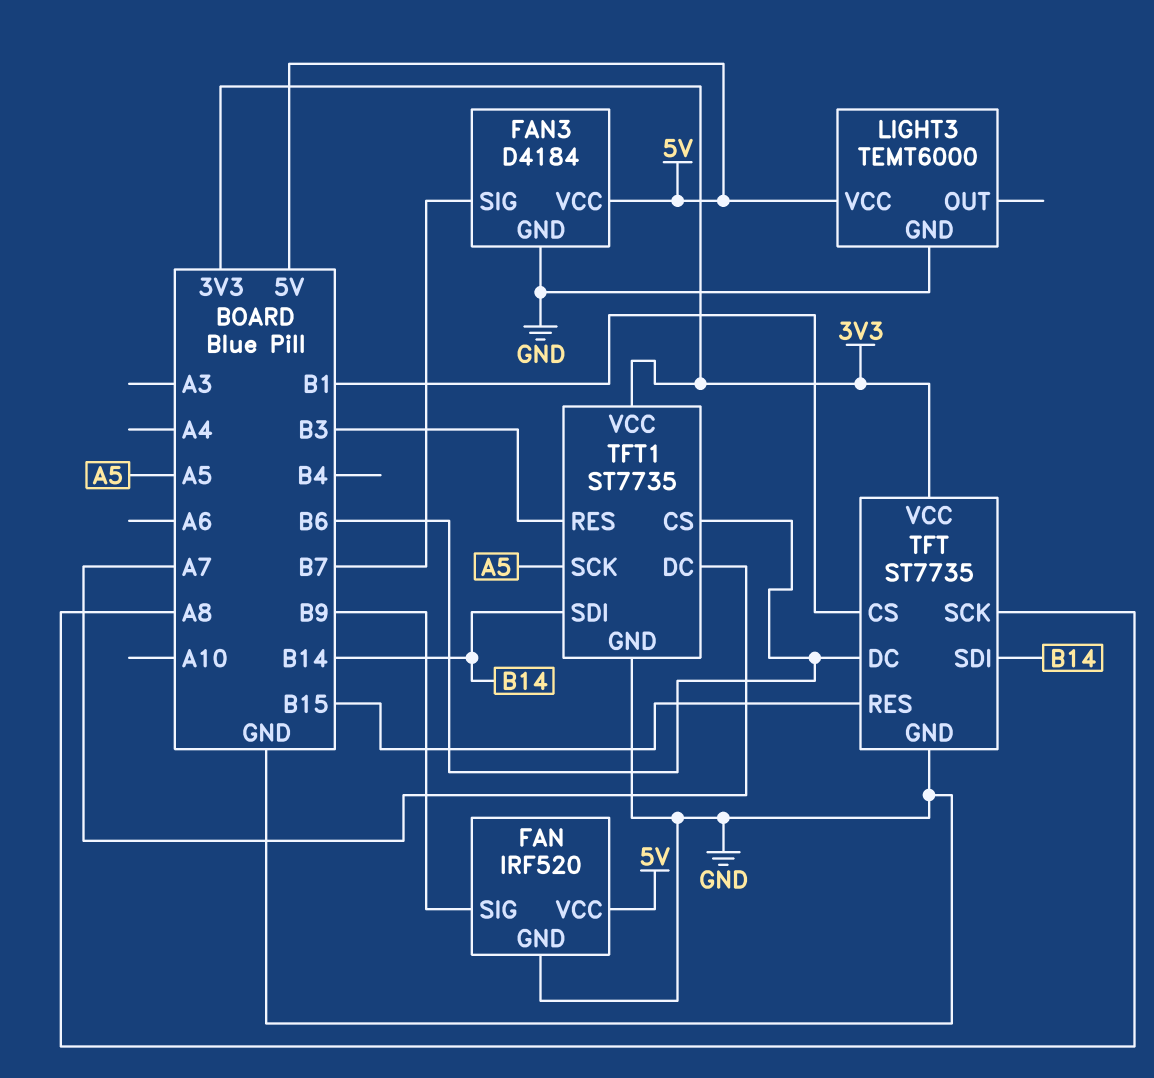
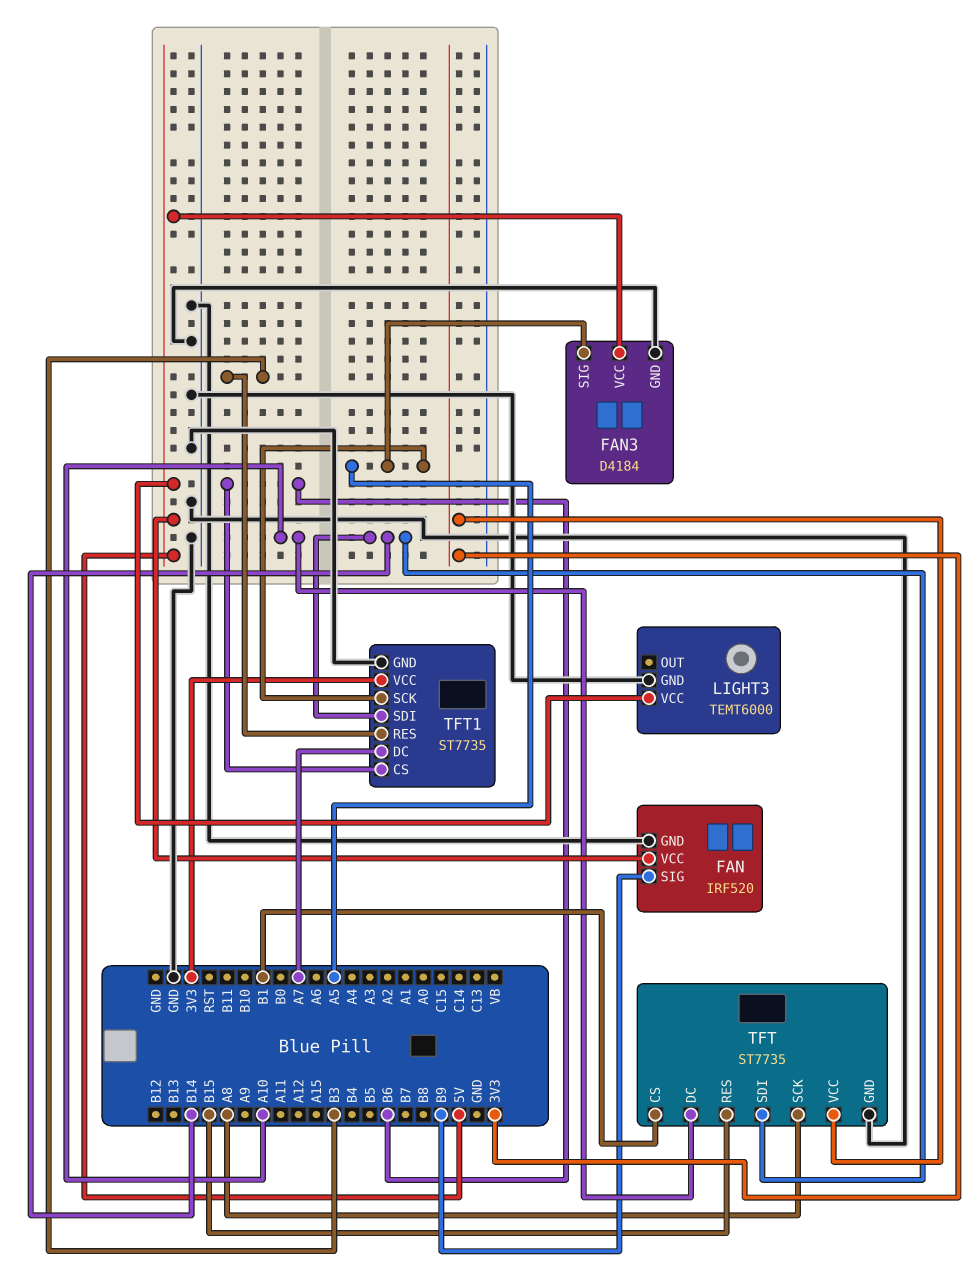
FAN3 pin SIG: B7 -> A5
TFT pin DC: B6 -> A10

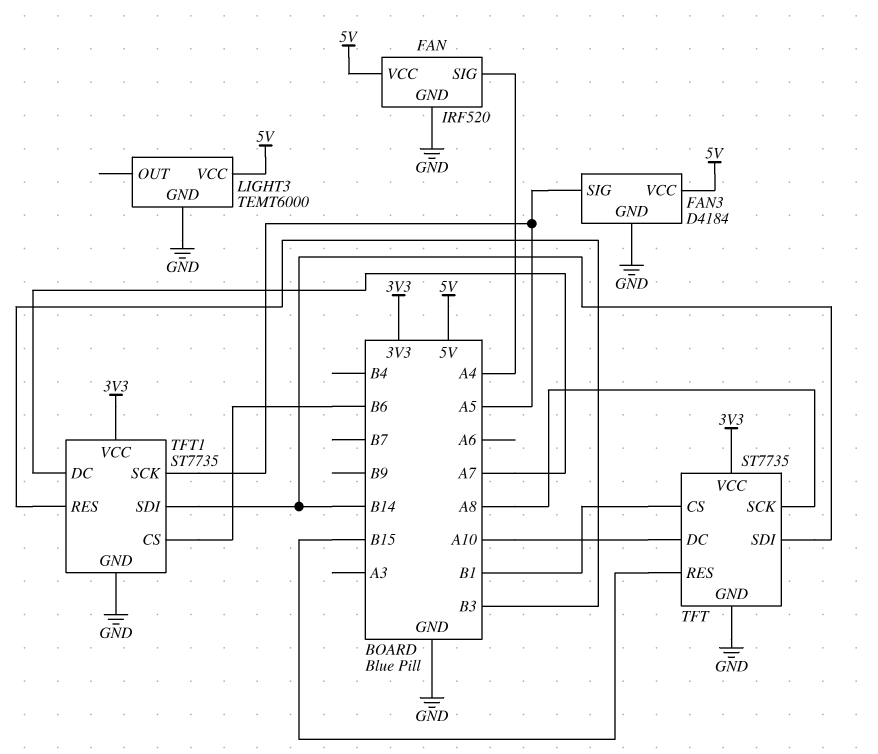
FAN pin SIG: B9 -> A4

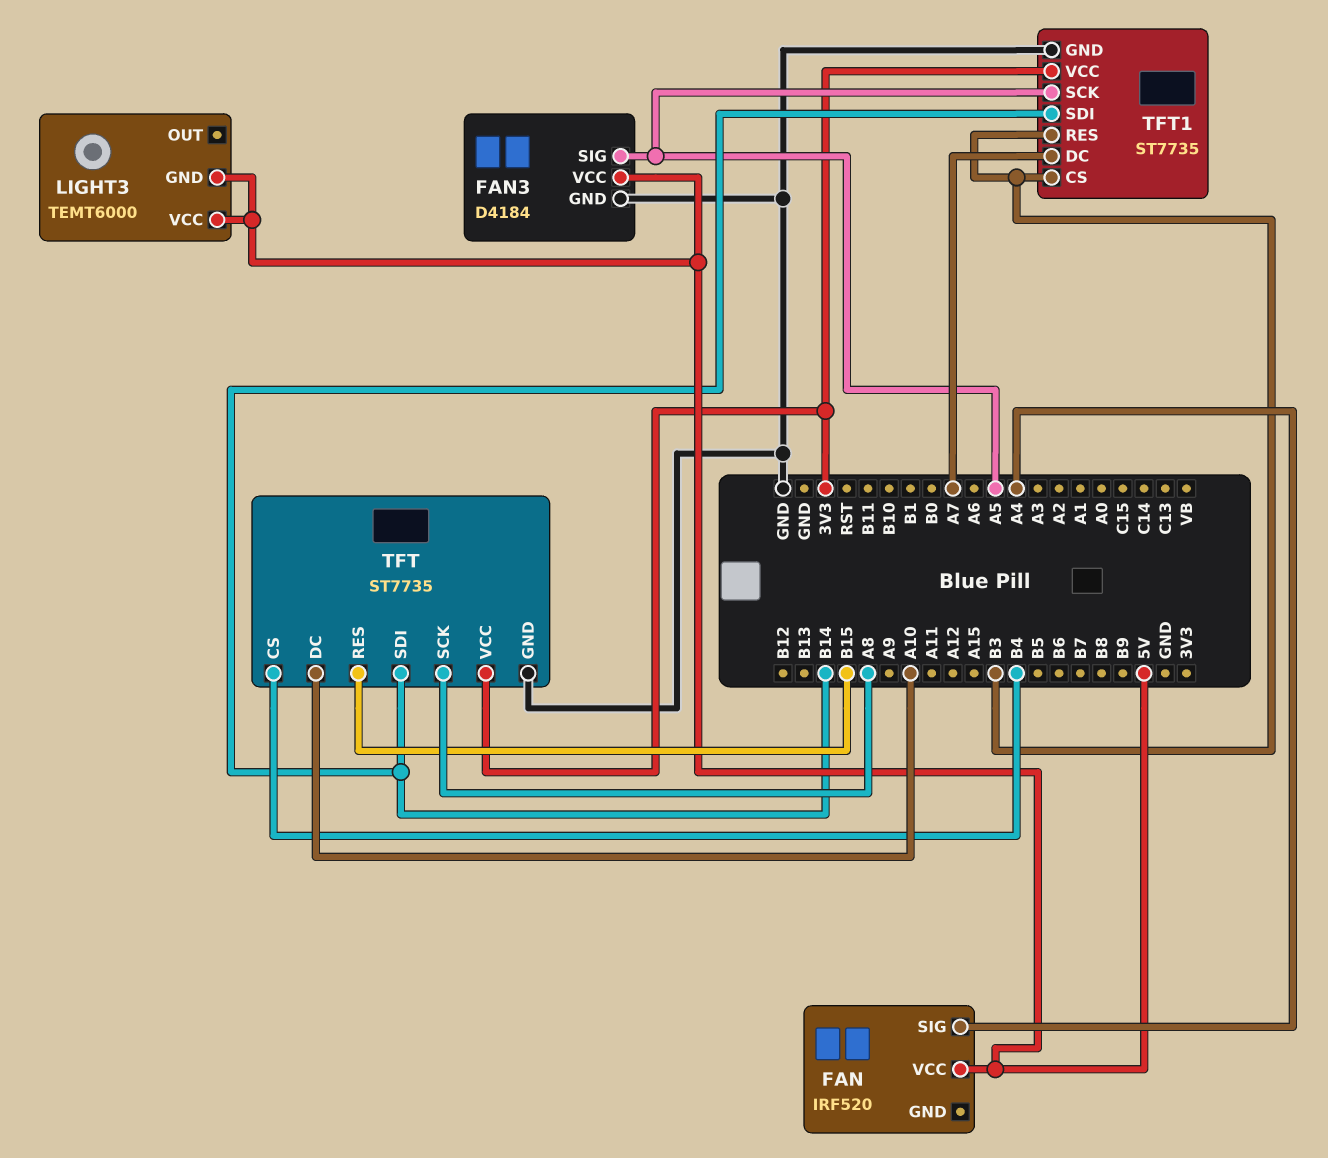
FAN pin GND: GND -> none
LIGHT3 pin GND: GND -> 5V
TFT pin CS: B1 -> B4
TFT1 pin CS: B6 -> B3

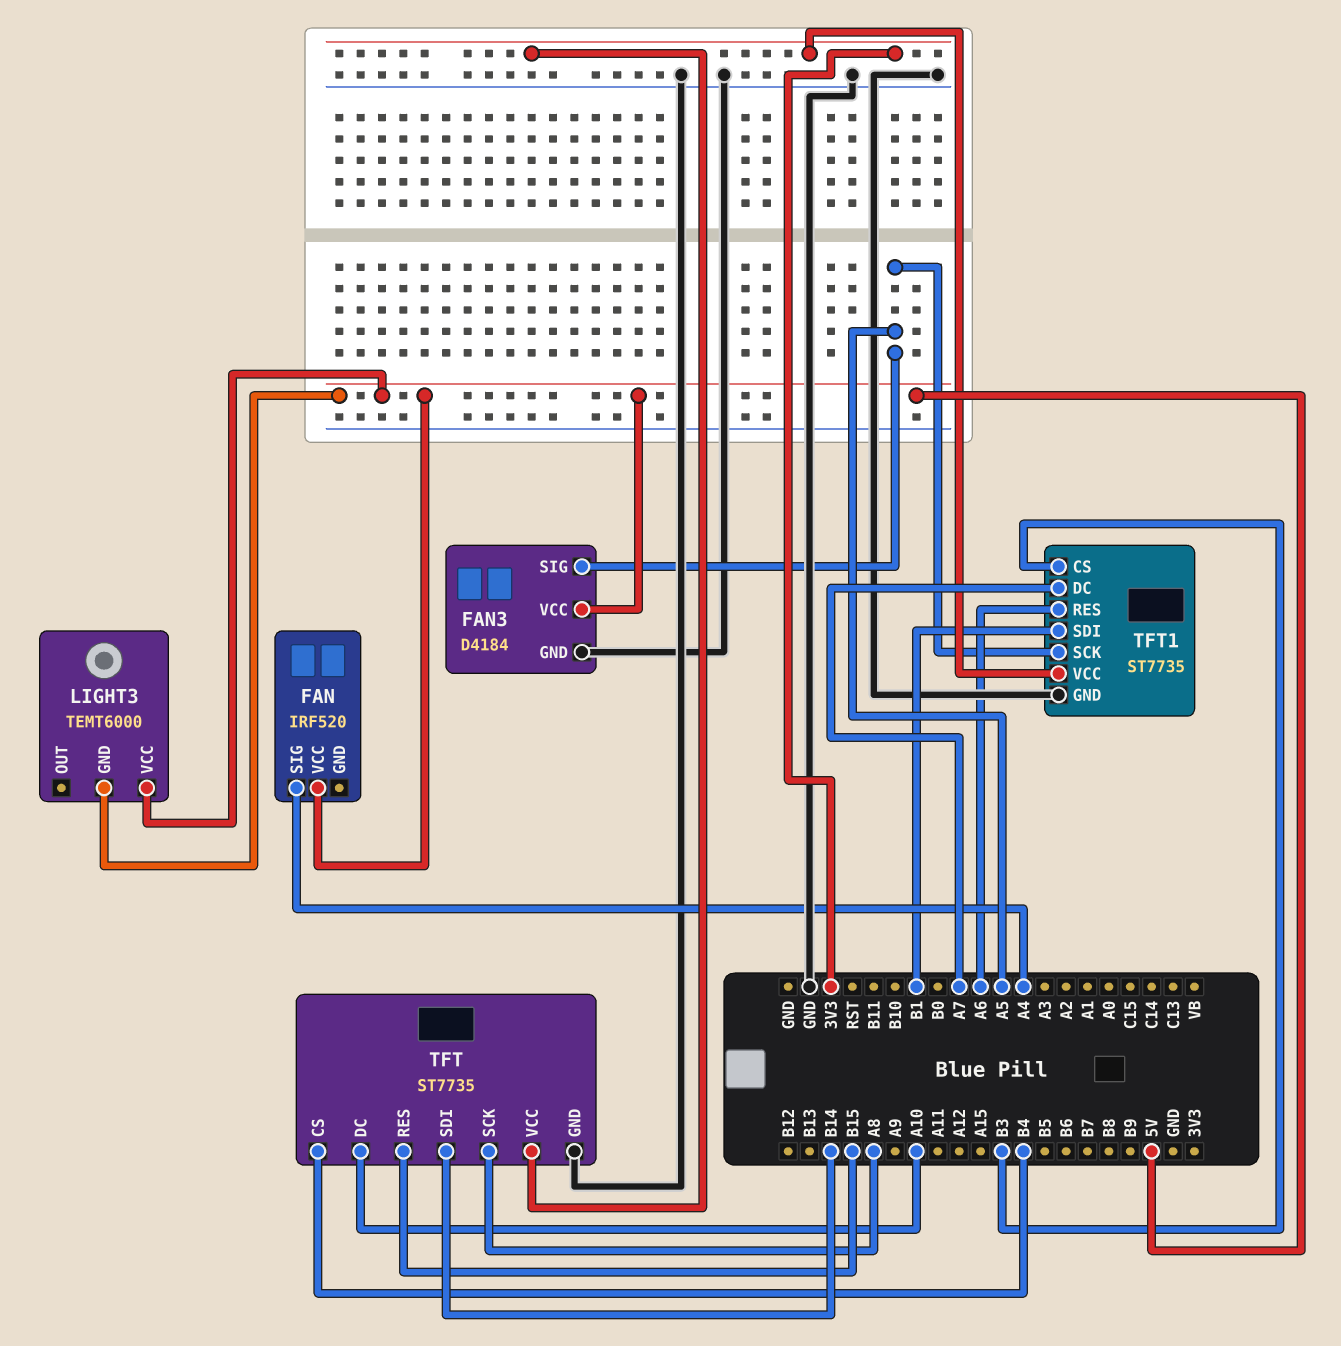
TFT1 pin RES: B3 -> A6
TFT1 pin SDI: B14 -> B1

